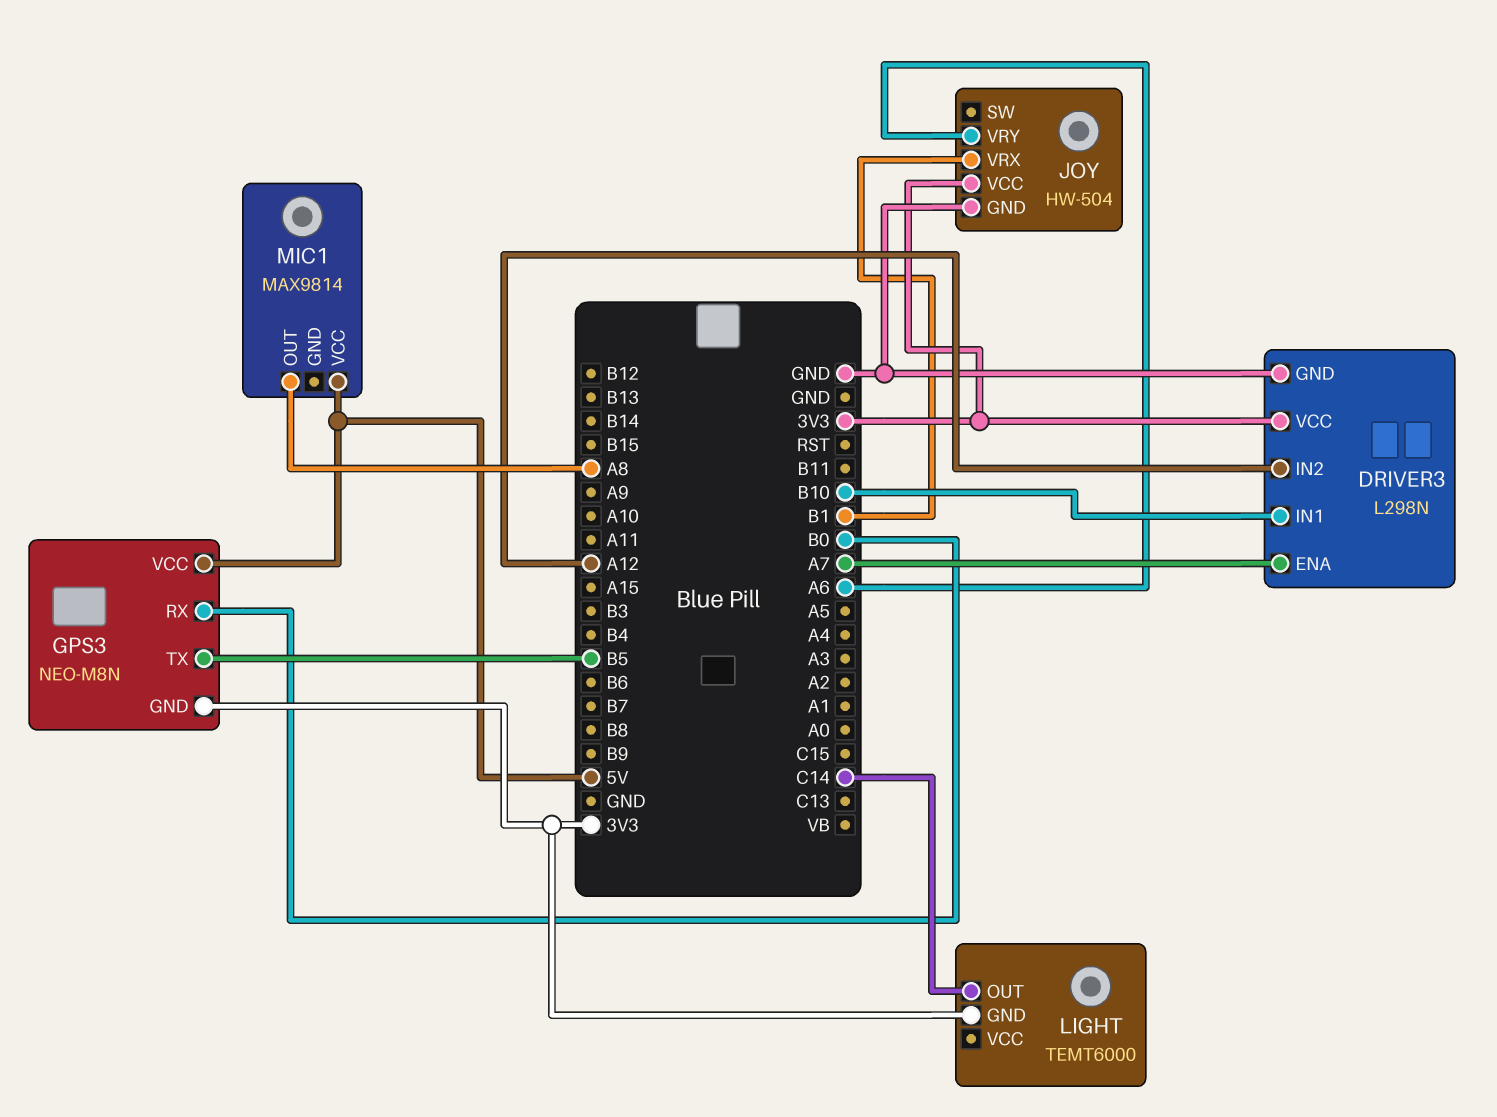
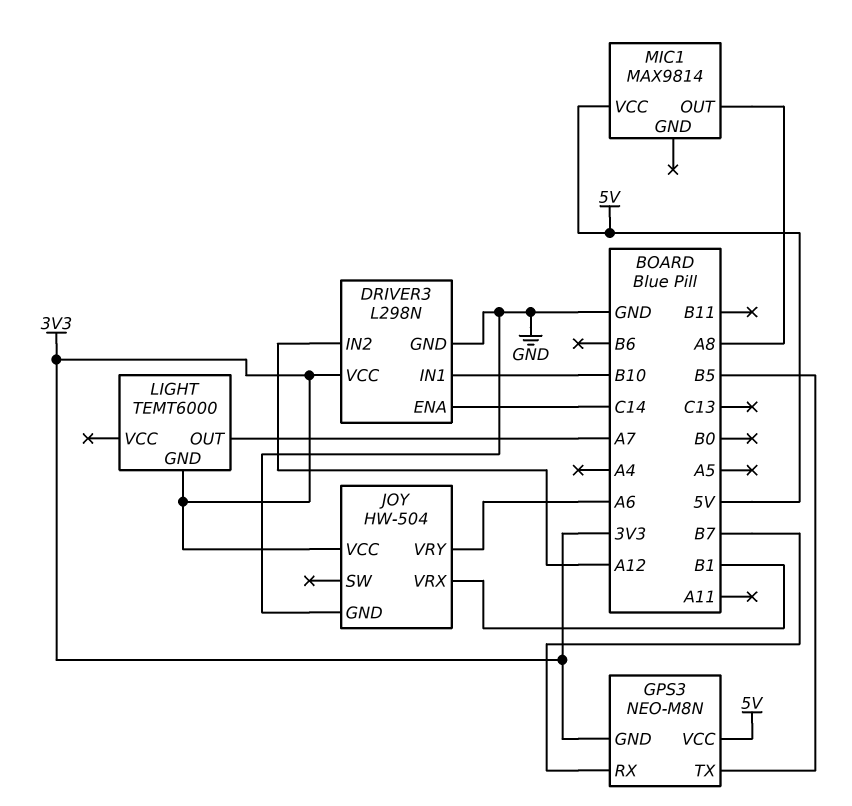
DRIVER3 pin ENA: A7 -> C14
GPS3 pin RX: B0 -> B7
LIGHT pin OUT: C14 -> A7

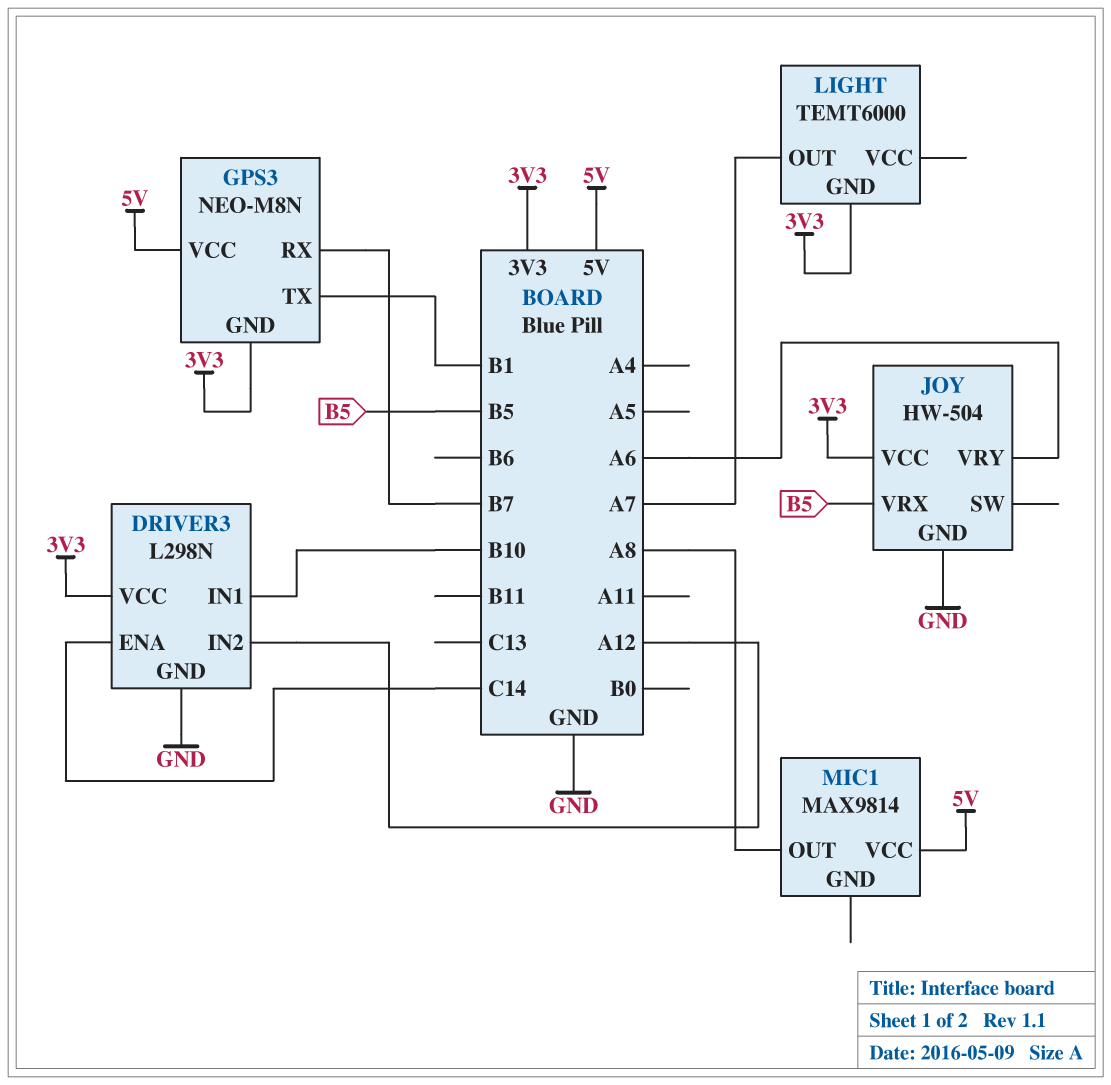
GPS3 pin TX: B5 -> B1
JOY pin VRX: B1 -> B5

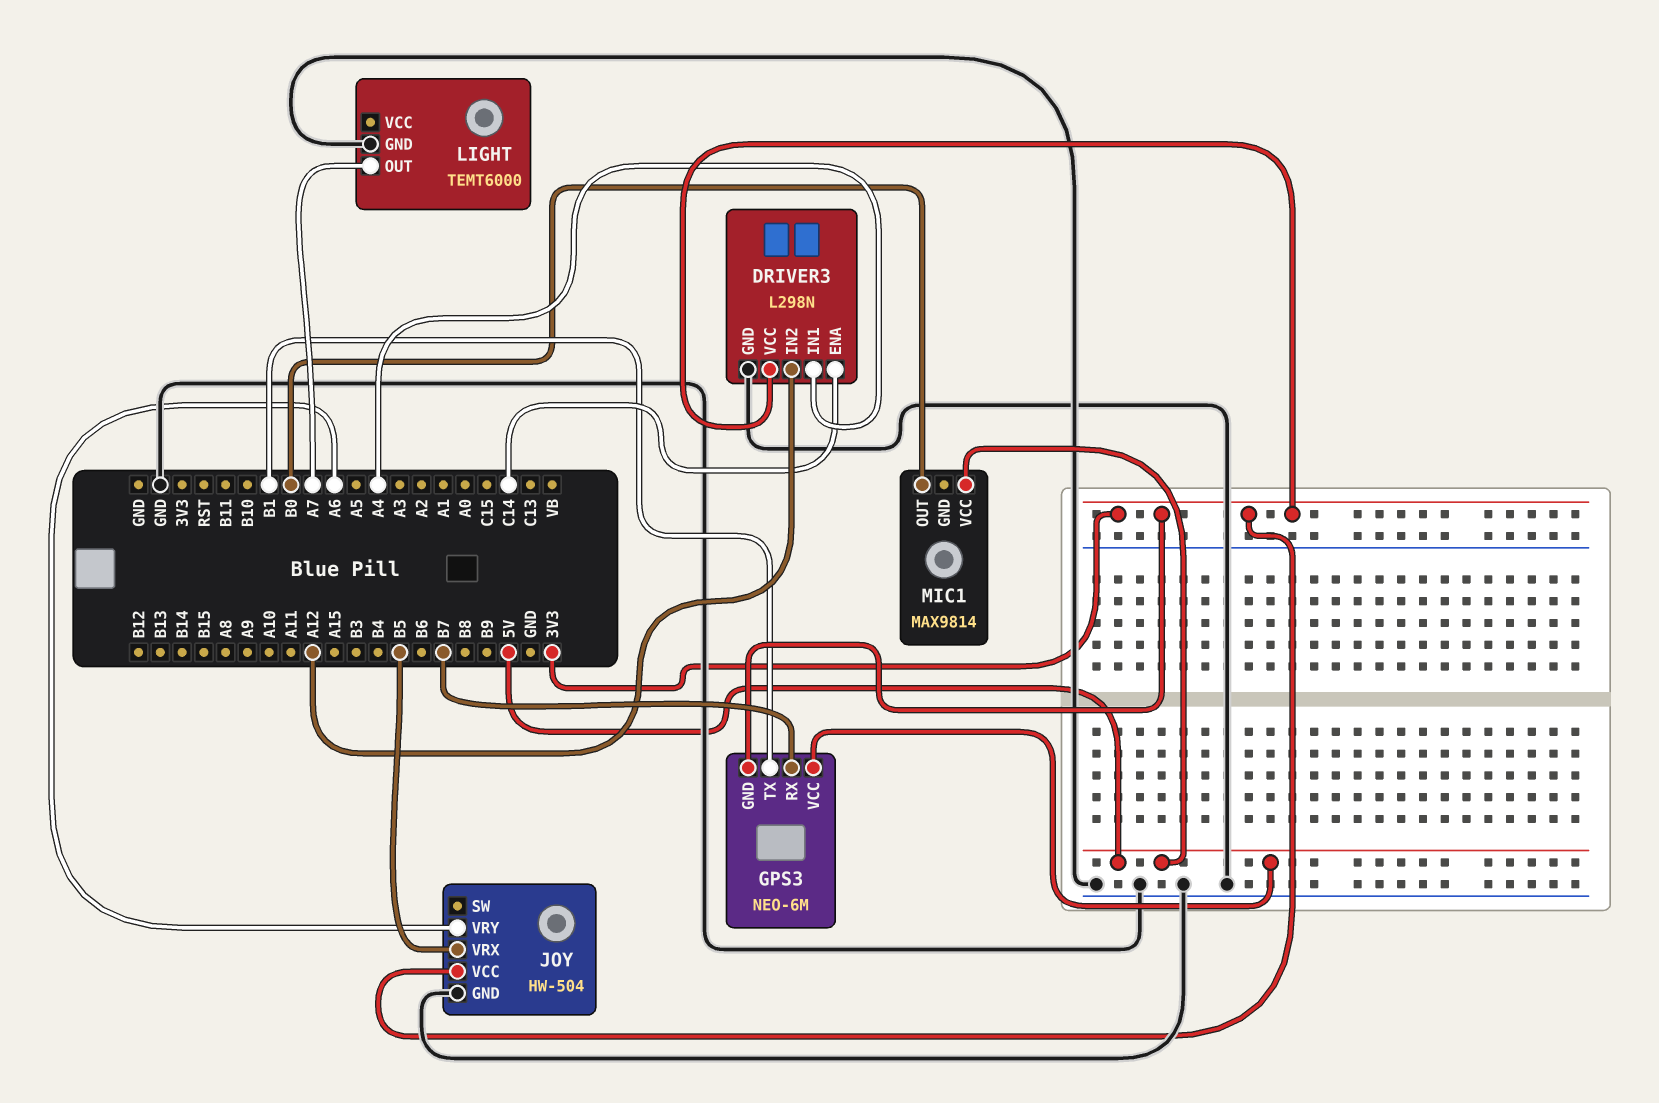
DRIVER3 pin IN1: B10 -> A4
GPS3: NEO-M8N -> NEO-6M
LIGHT pin GND: 3V3 -> GND
MIC1 pin OUT: A8 -> B0

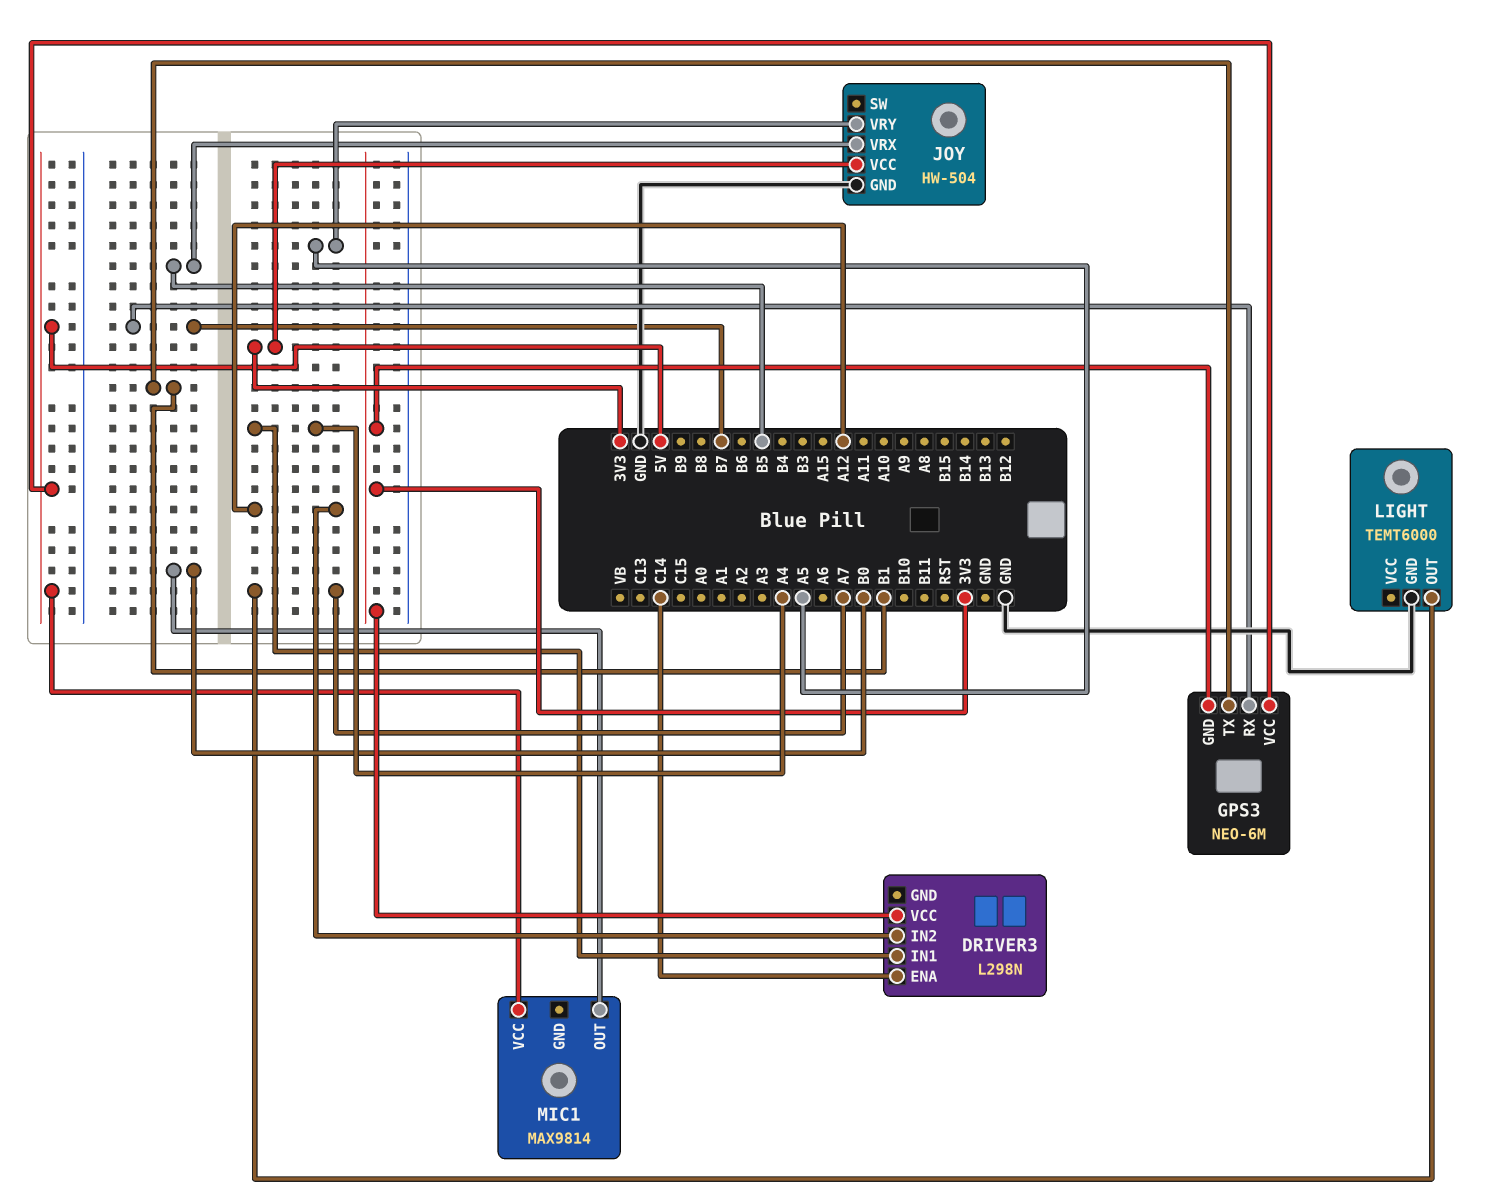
DRIVER3 pin GND: GND -> none
JOY pin VRY: A6 -> A5

